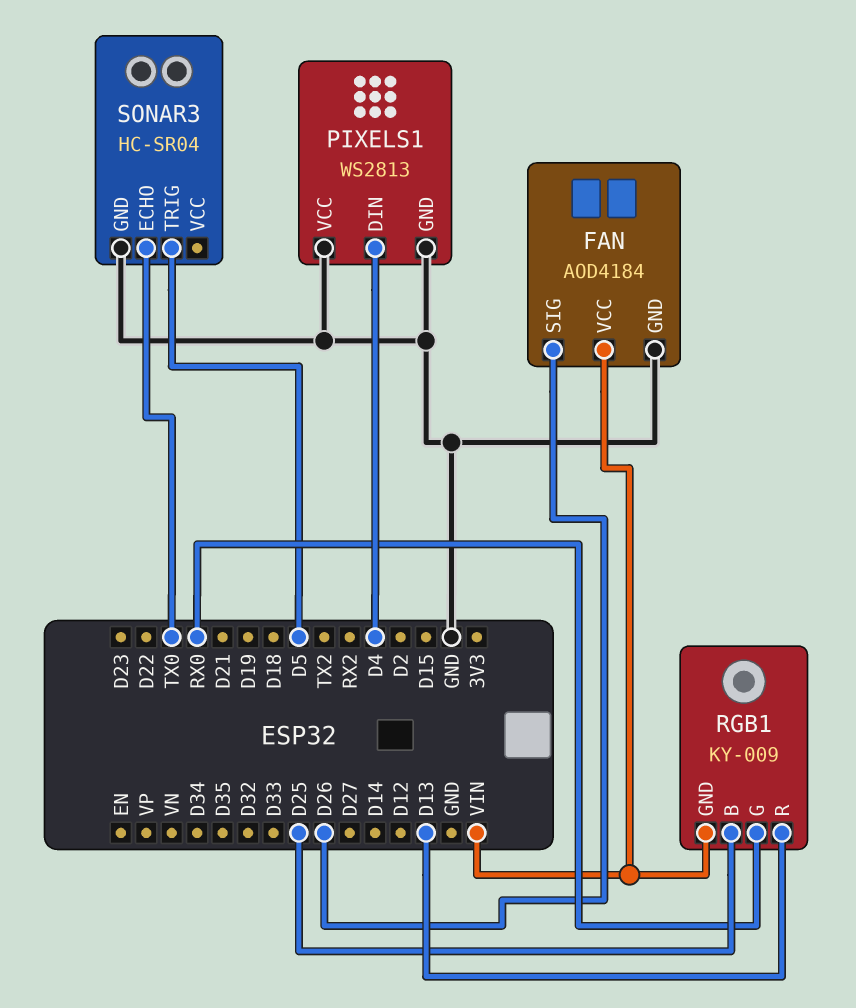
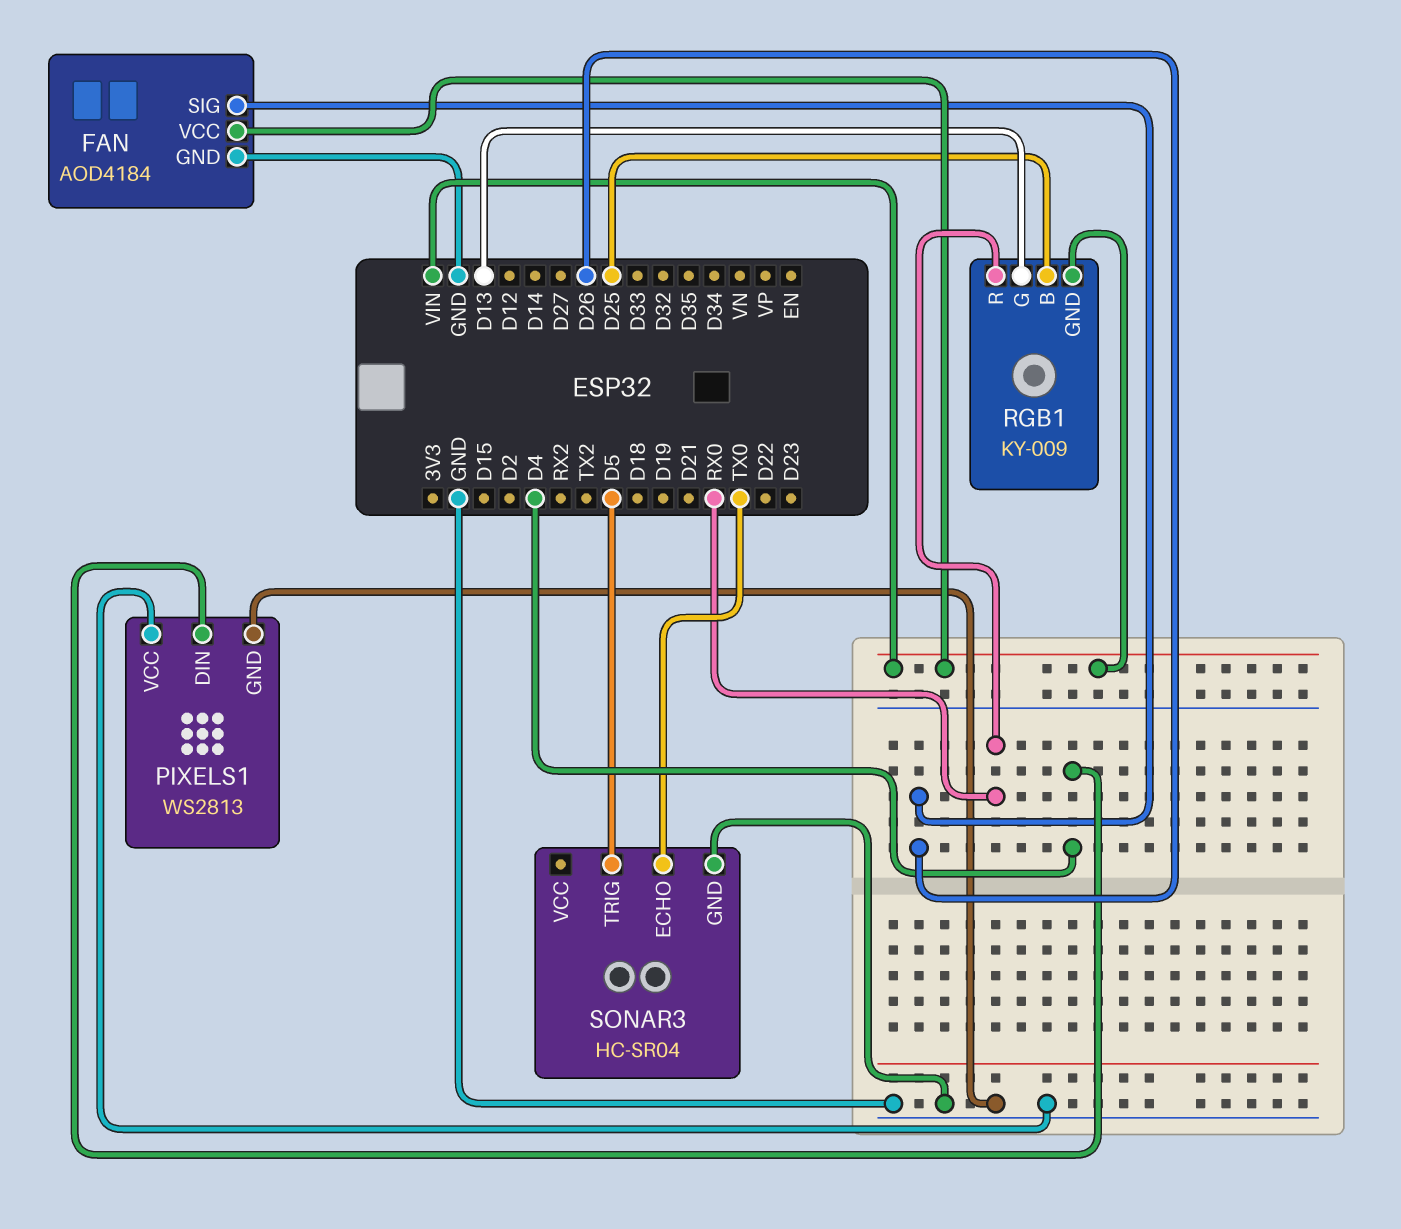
RGB1 pin G: RX0 -> D13
RGB1 pin R: D13 -> RX0

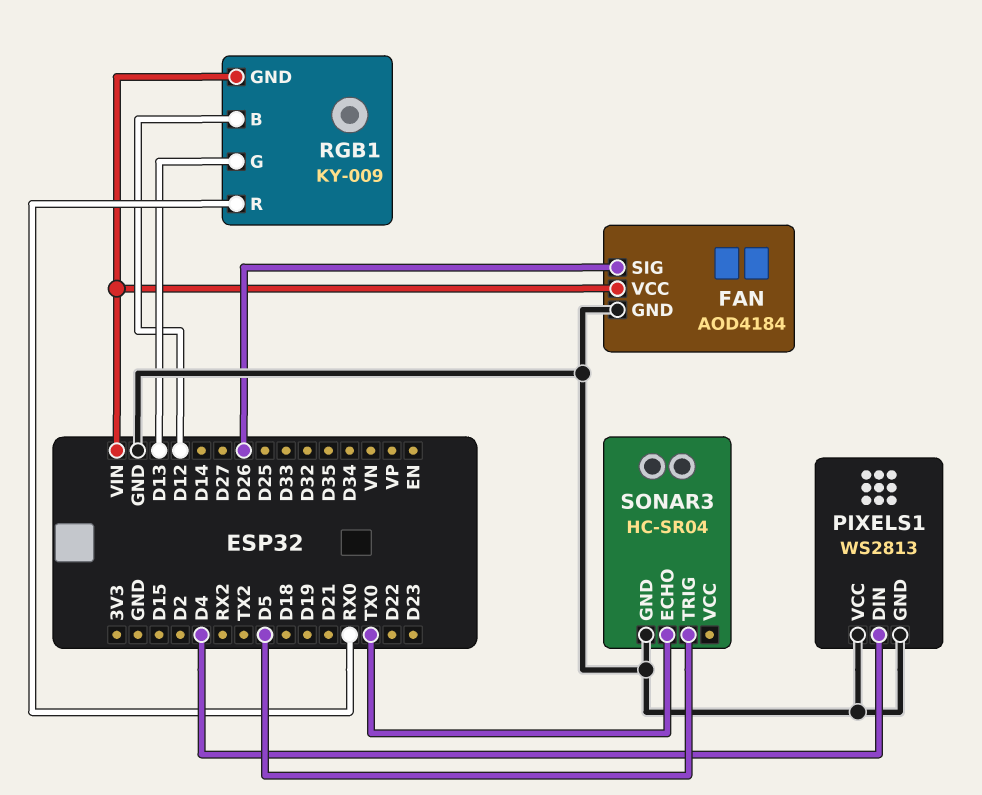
RGB1 pin B: D25 -> D12

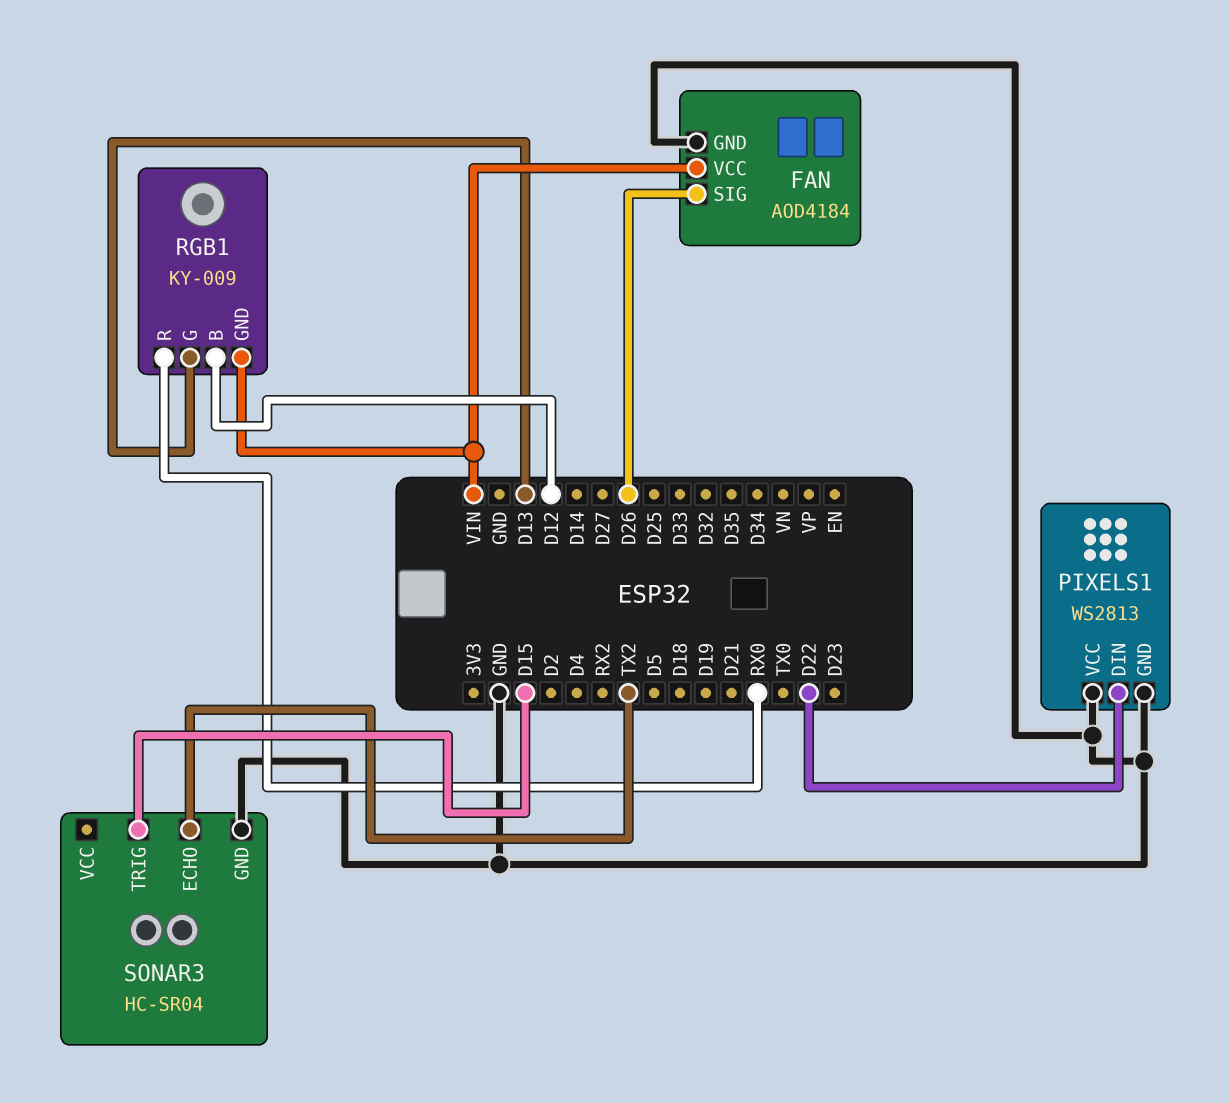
PIXELS1 pin DIN: D4 -> D22
SONAR3 pin ECHO: TX0 -> TX2
SONAR3 pin TRIG: D5 -> D15

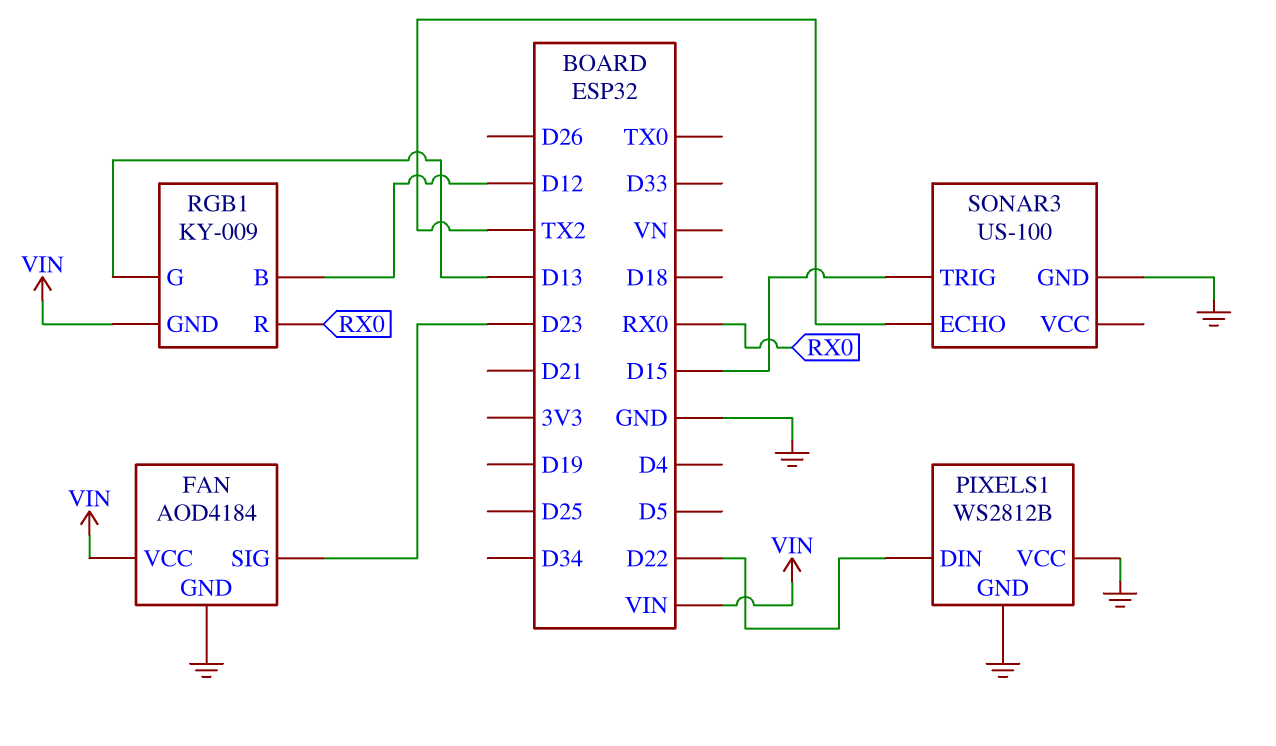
FAN pin SIG: D26 -> D23
PIXELS1: WS2813 -> WS2812B
SONAR3: HC-SR04 -> US-100

